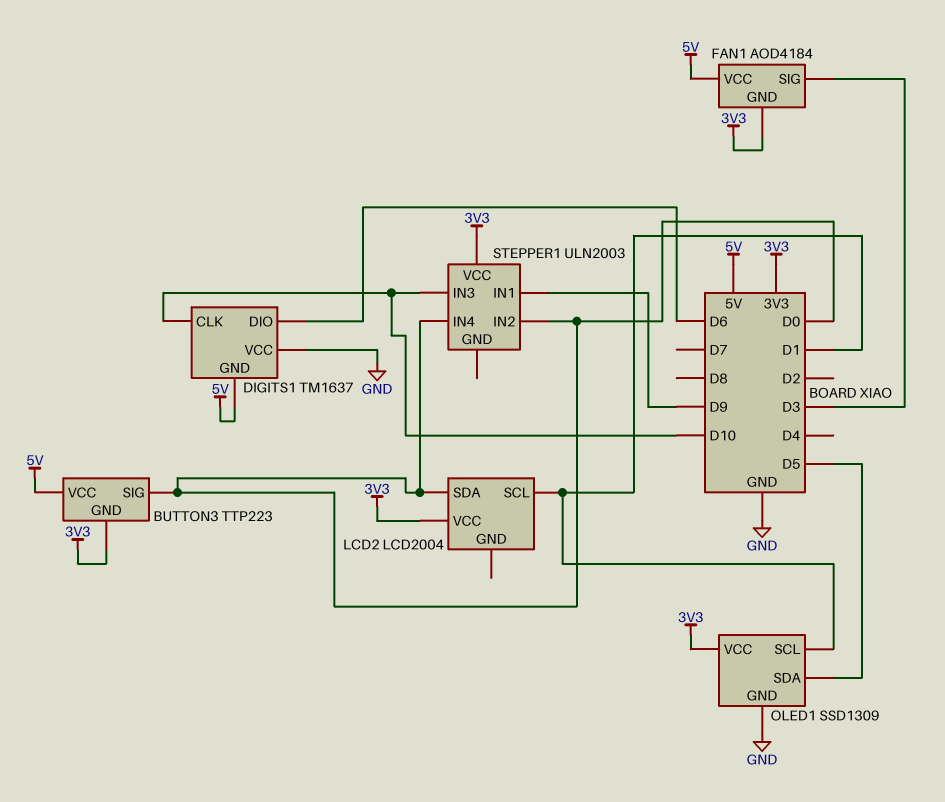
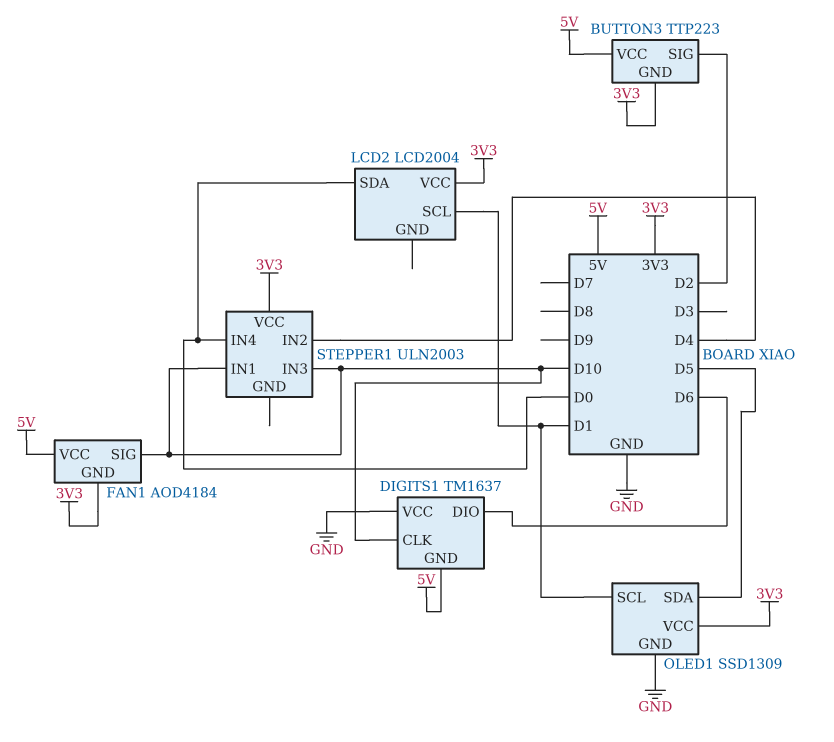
BUTTON3 pin SIG: D0 -> D2
FAN1 pin SIG: D3 -> D10
STEPPER1 pin IN1: D9 -> D10
STEPPER1 pin IN2: D0 -> D4

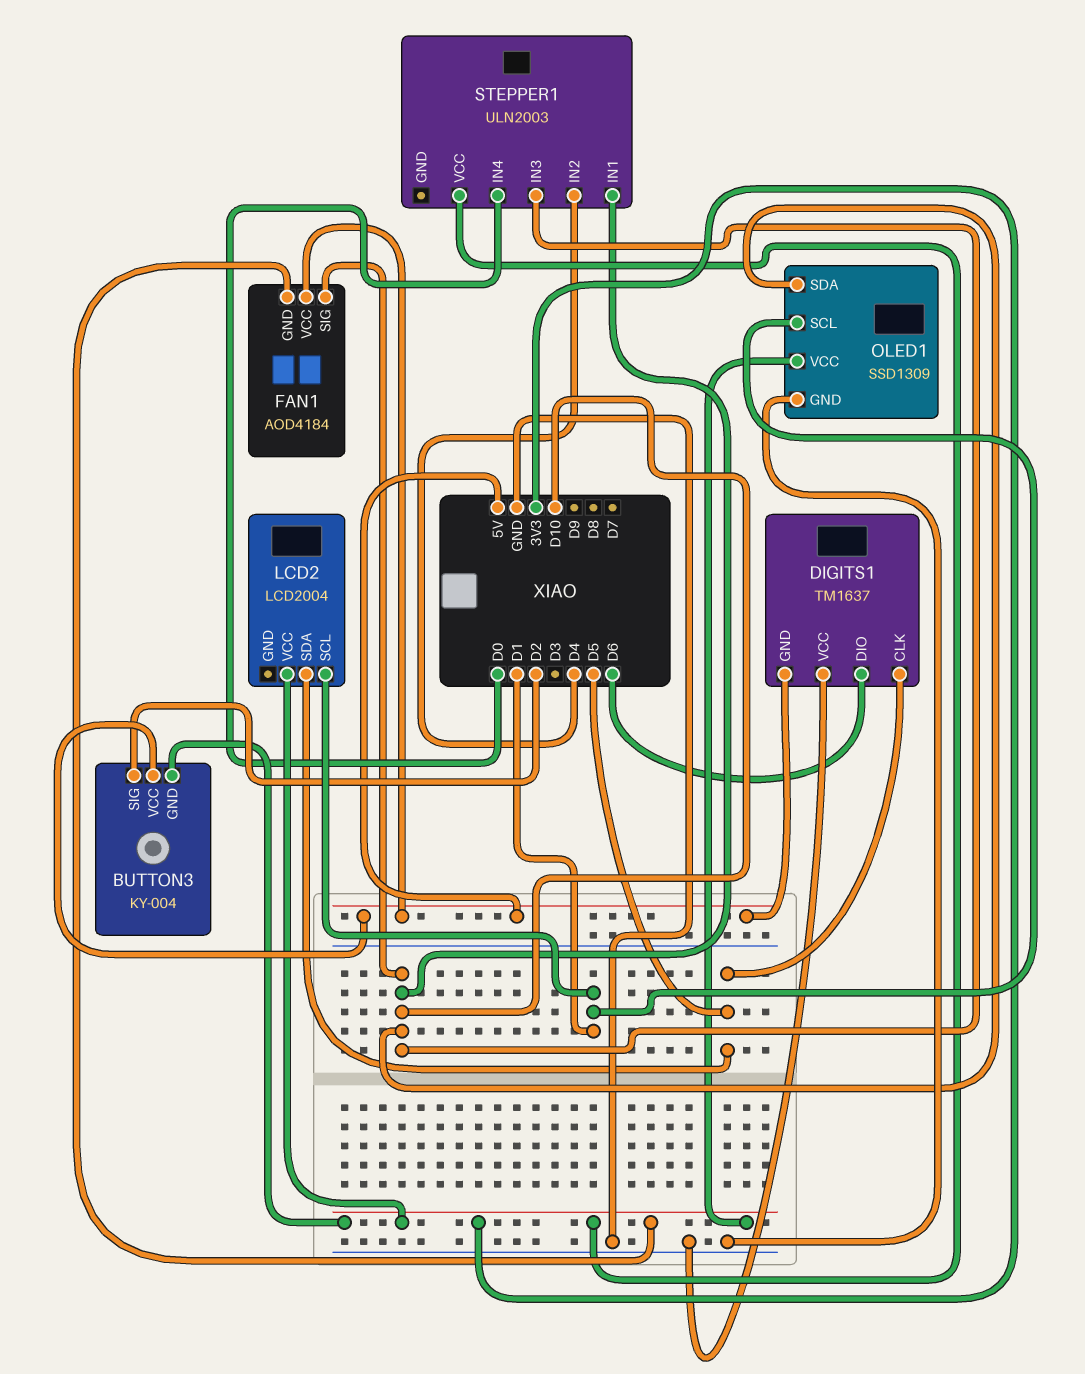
BUTTON3: TTP223 -> KY-004
DIGITS1 pin CLK: D10 -> D5
LCD2 pin SDA: D0 -> D5
OLED1 pin SDA: D5 -> D10

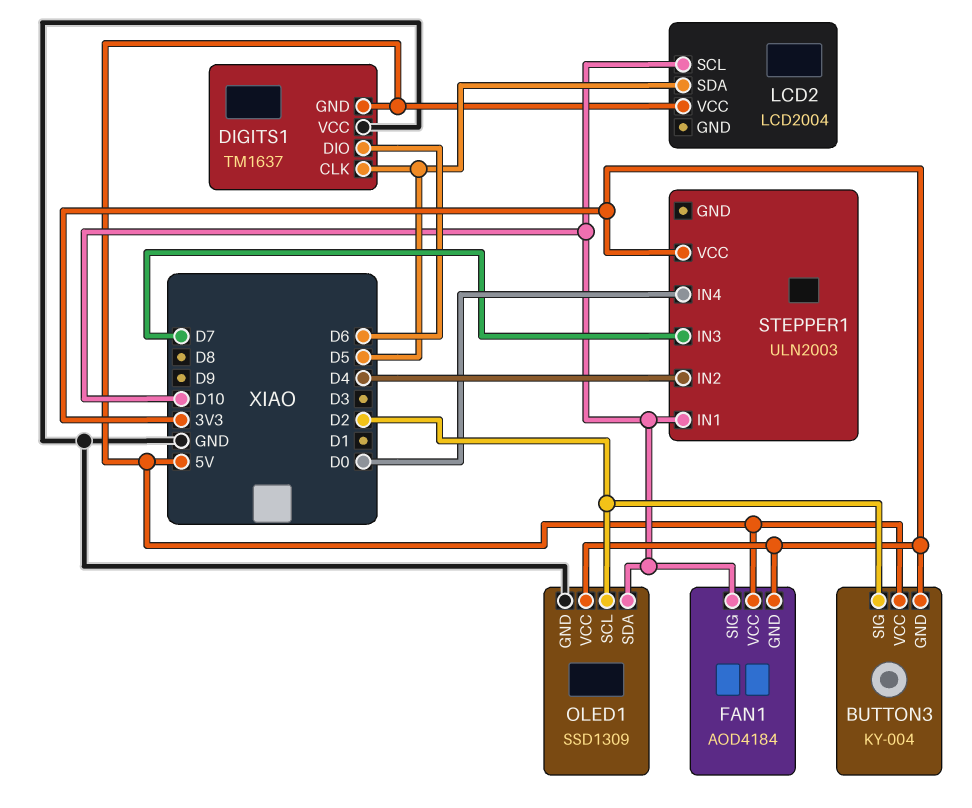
LCD2 pin SCL: D1 -> D10
LCD2 pin VCC: 3V3 -> 5V
OLED1 pin SCL: D1 -> D2
STEPPER1 pin IN3: D10 -> D7

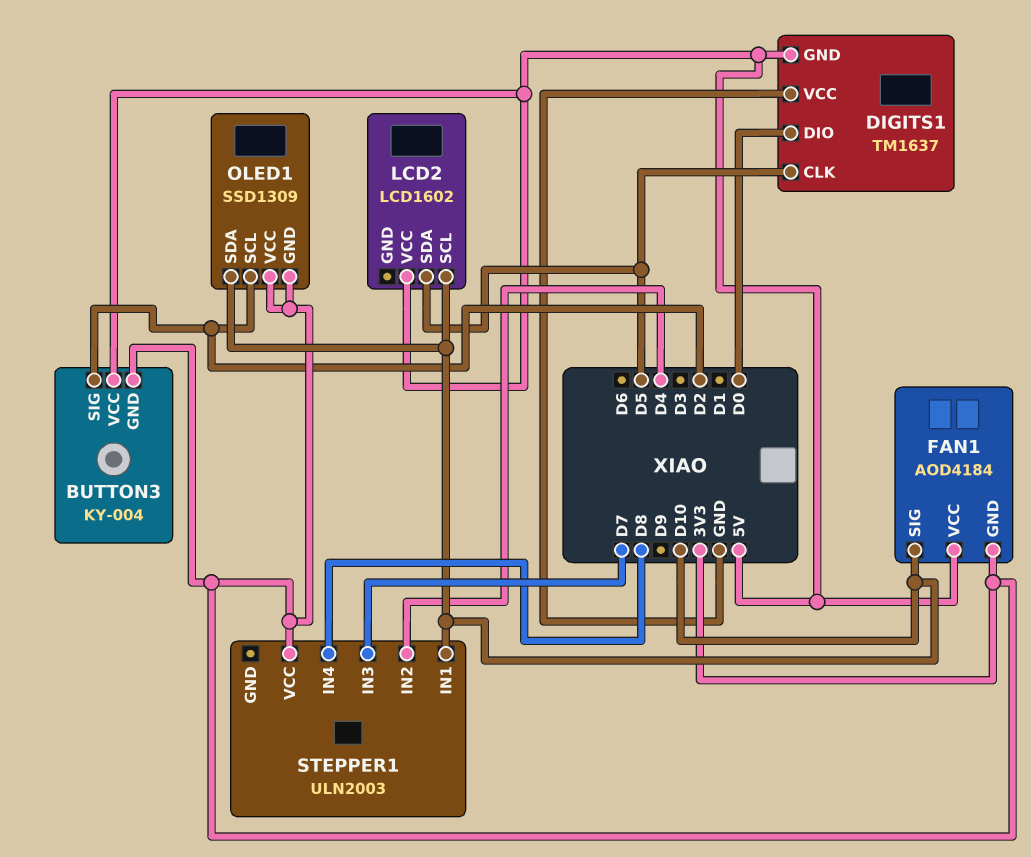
DIGITS1 pin DIO: D6 -> D0
LCD2: LCD2004 -> LCD1602
OLED1 pin GND: GND -> 3V3
STEPPER1 pin IN4: D0 -> D8

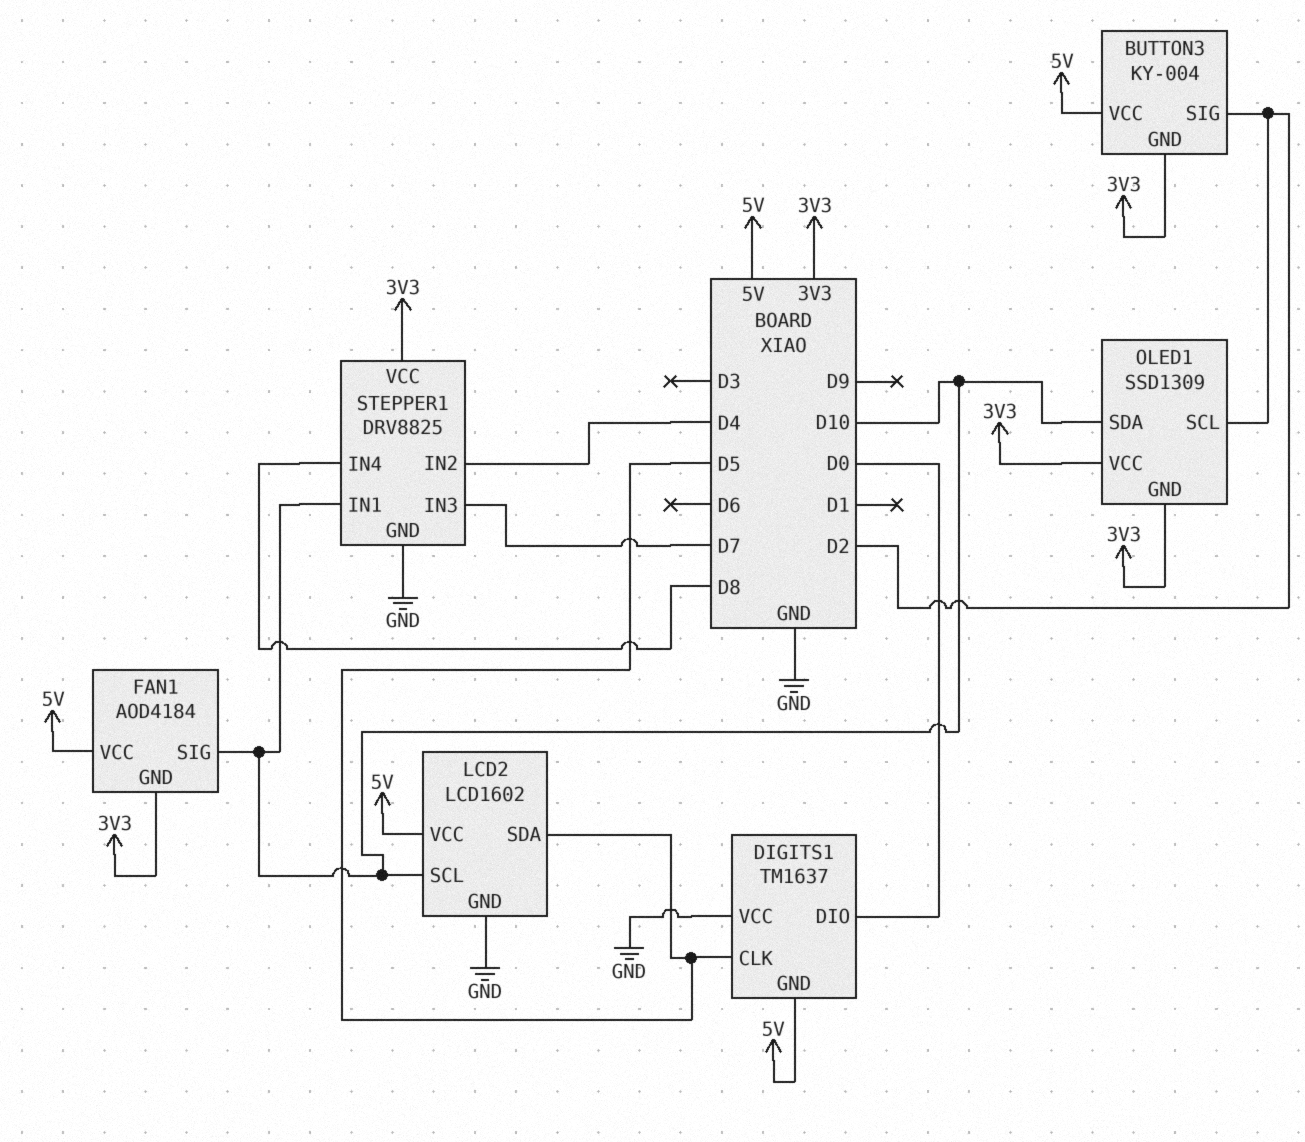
LCD2 pin GND: none -> GND
STEPPER1: ULN2003 -> DRV8825
STEPPER1 pin GND: none -> GND

